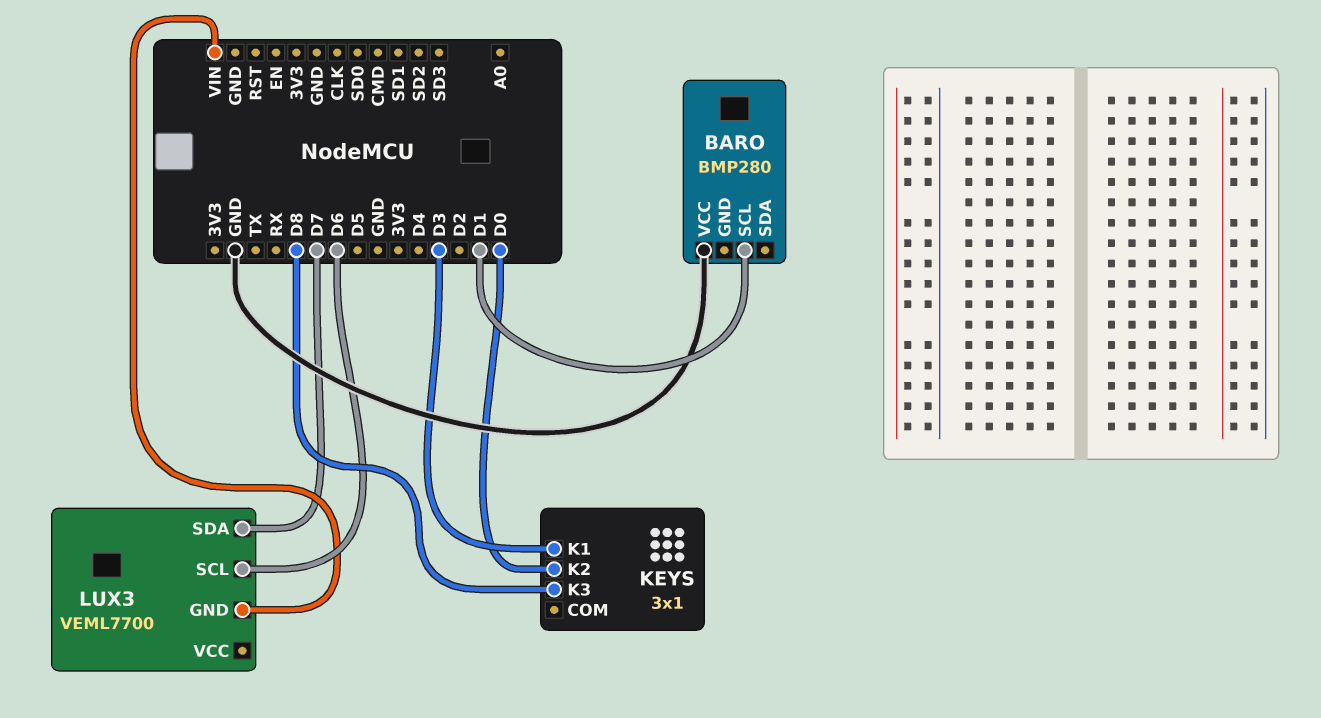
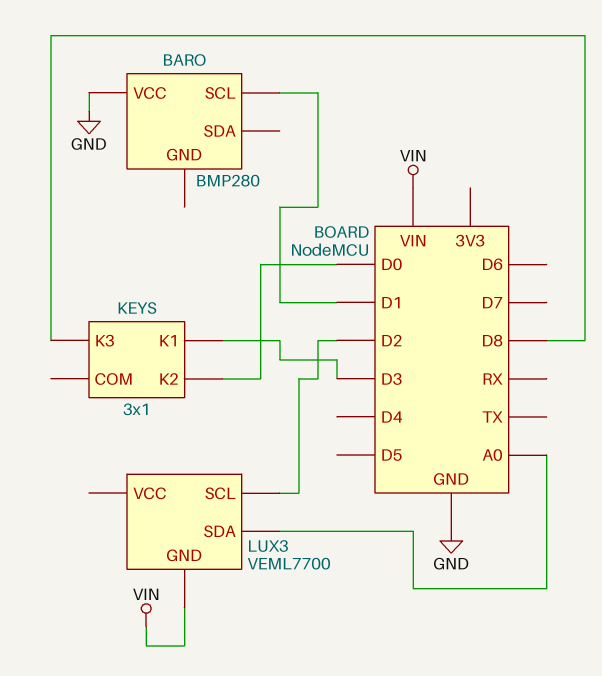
LUX3 pin SCL: D6 -> D2
LUX3 pin SDA: D7 -> A0

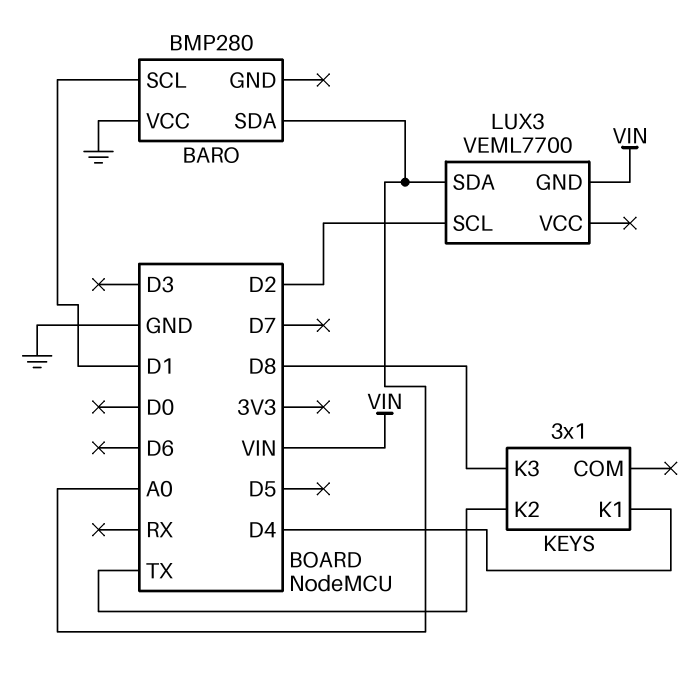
BARO pin SDA: none -> A0
KEYS pin K1: D3 -> D4
KEYS pin K2: D0 -> TX

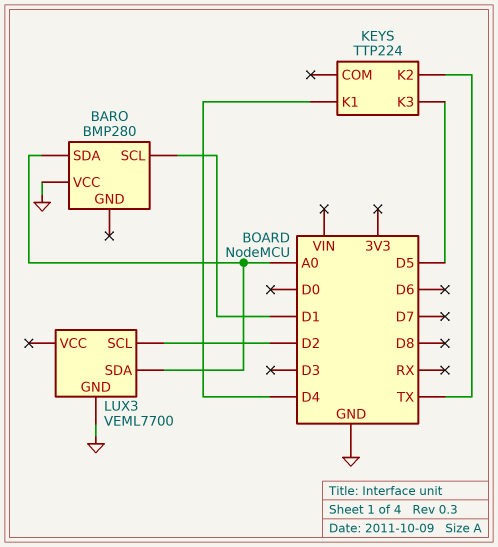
KEYS: 3x1 -> TTP224
KEYS pin K3: D8 -> D5
LUX3 pin GND: VIN -> GND

